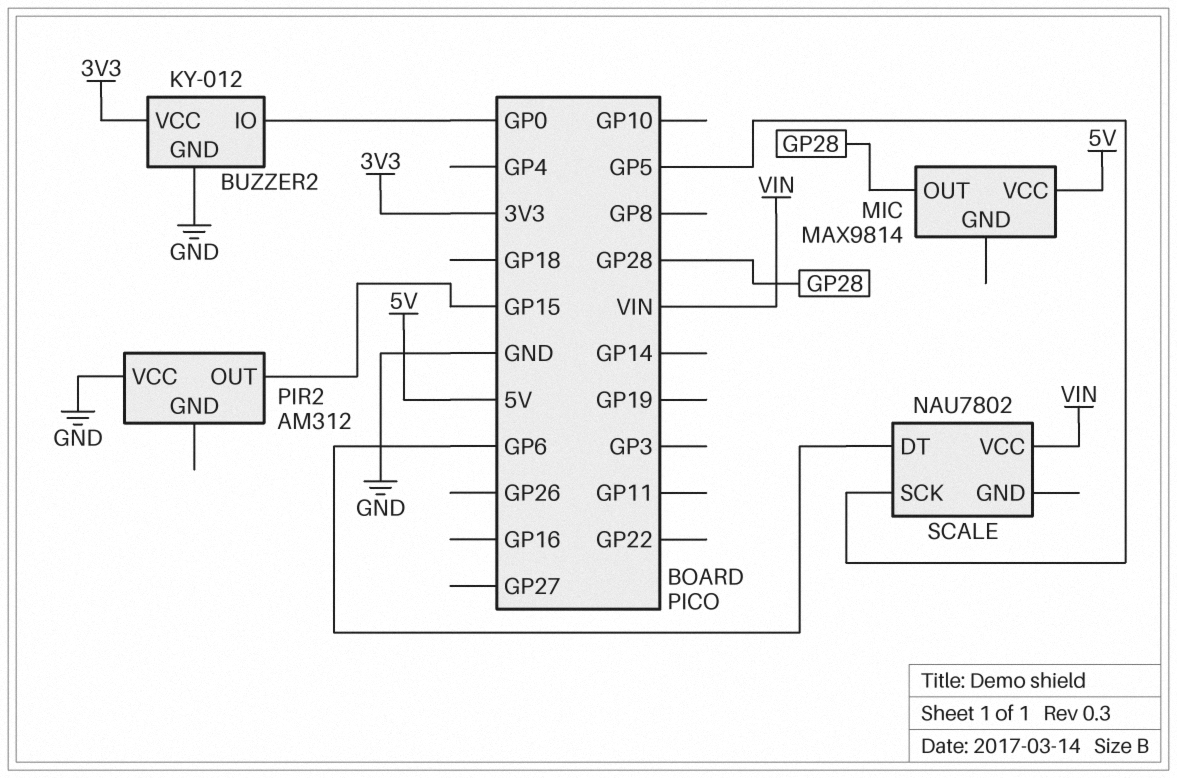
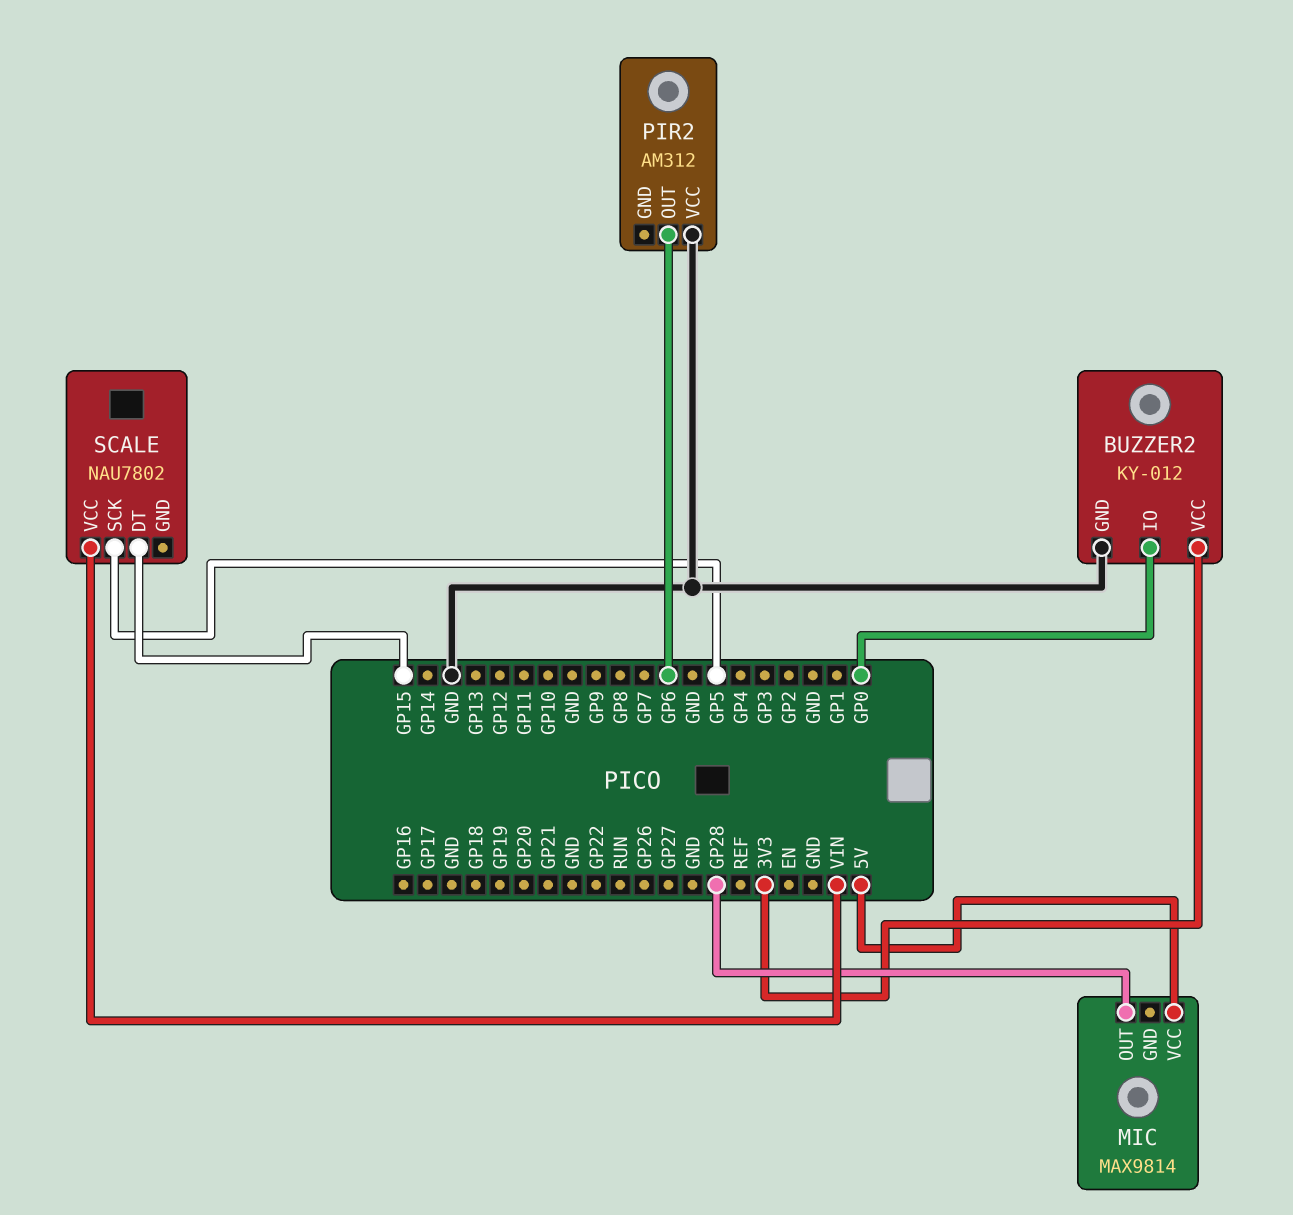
PIR2 pin OUT: GP15 -> GP6
SCALE pin DT: GP6 -> GP15

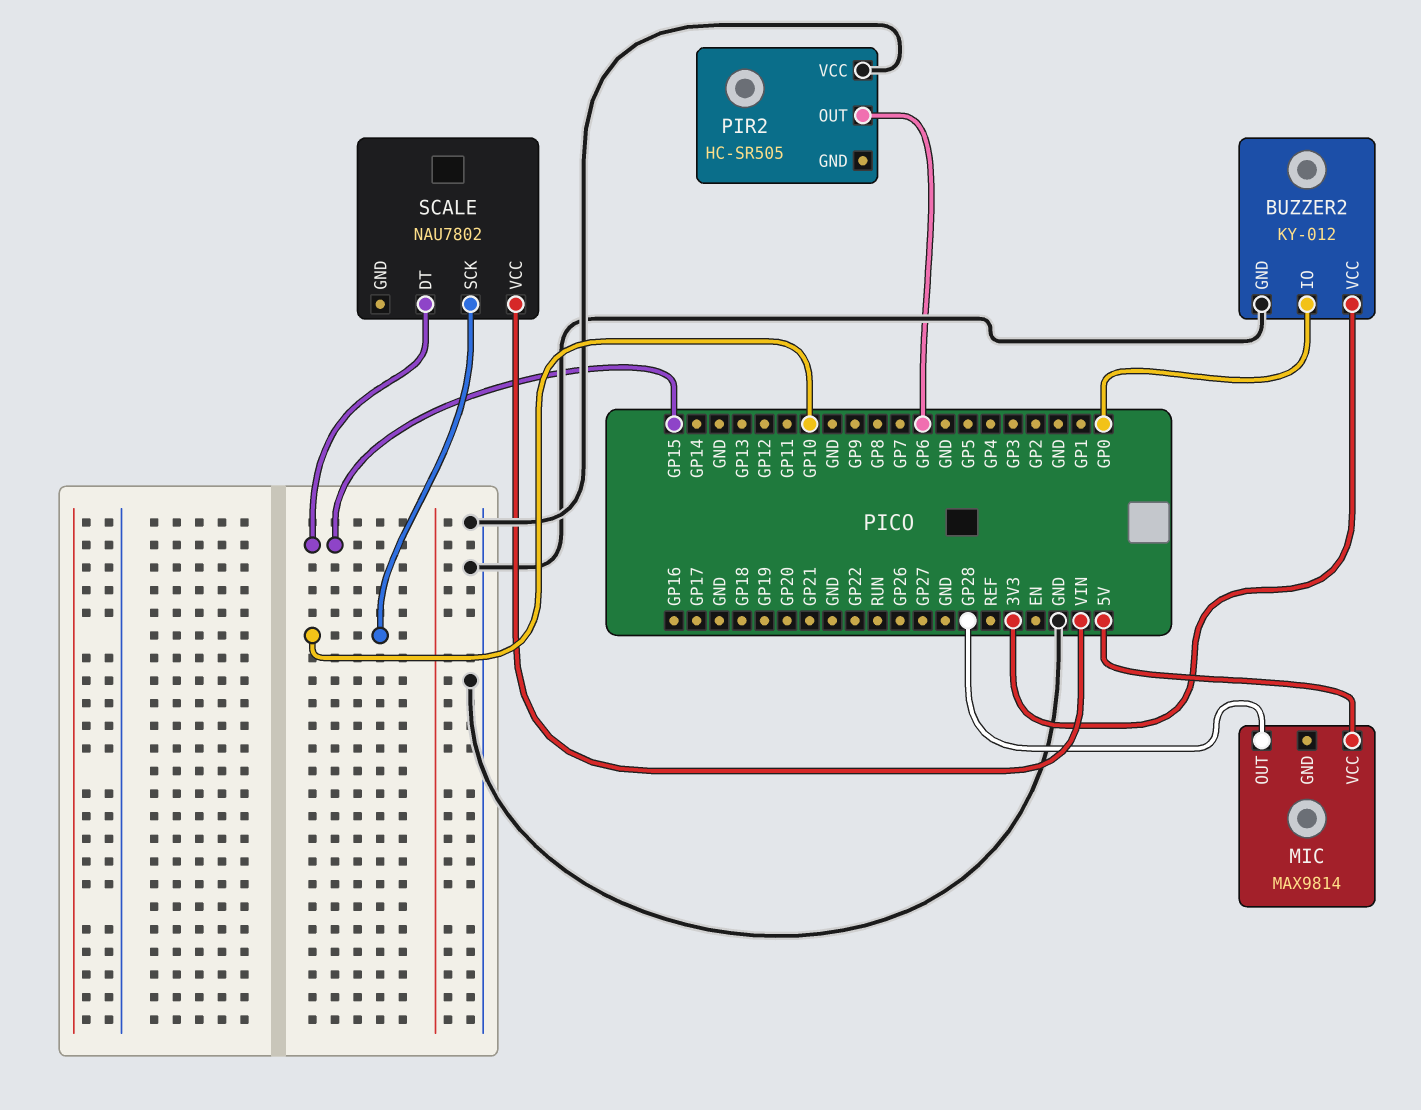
PIR2: AM312 -> HC-SR505
SCALE pin SCK: GP5 -> GP10

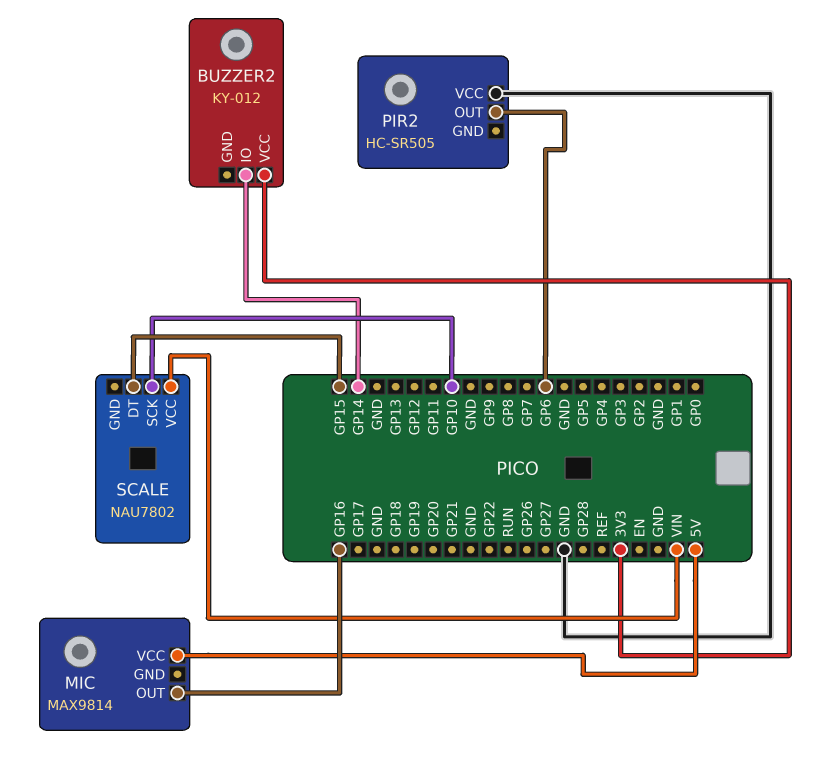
BUZZER2 pin GND: GND -> none
BUZZER2 pin IO: GP0 -> GP14
MIC pin OUT: GP28 -> GP16

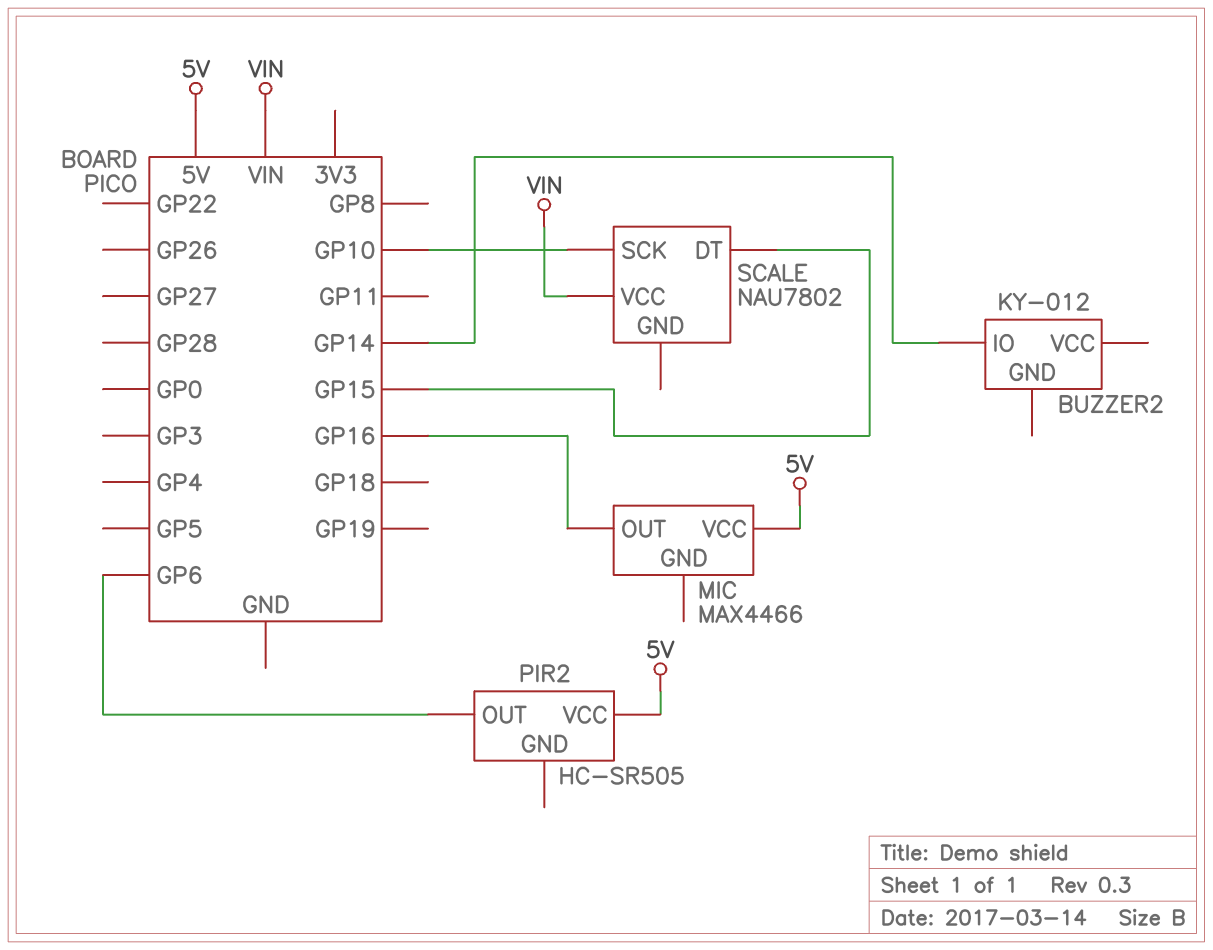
BUZZER2 pin VCC: 3V3 -> none
MIC: MAX9814 -> MAX4466
PIR2 pin VCC: GND -> 5V

